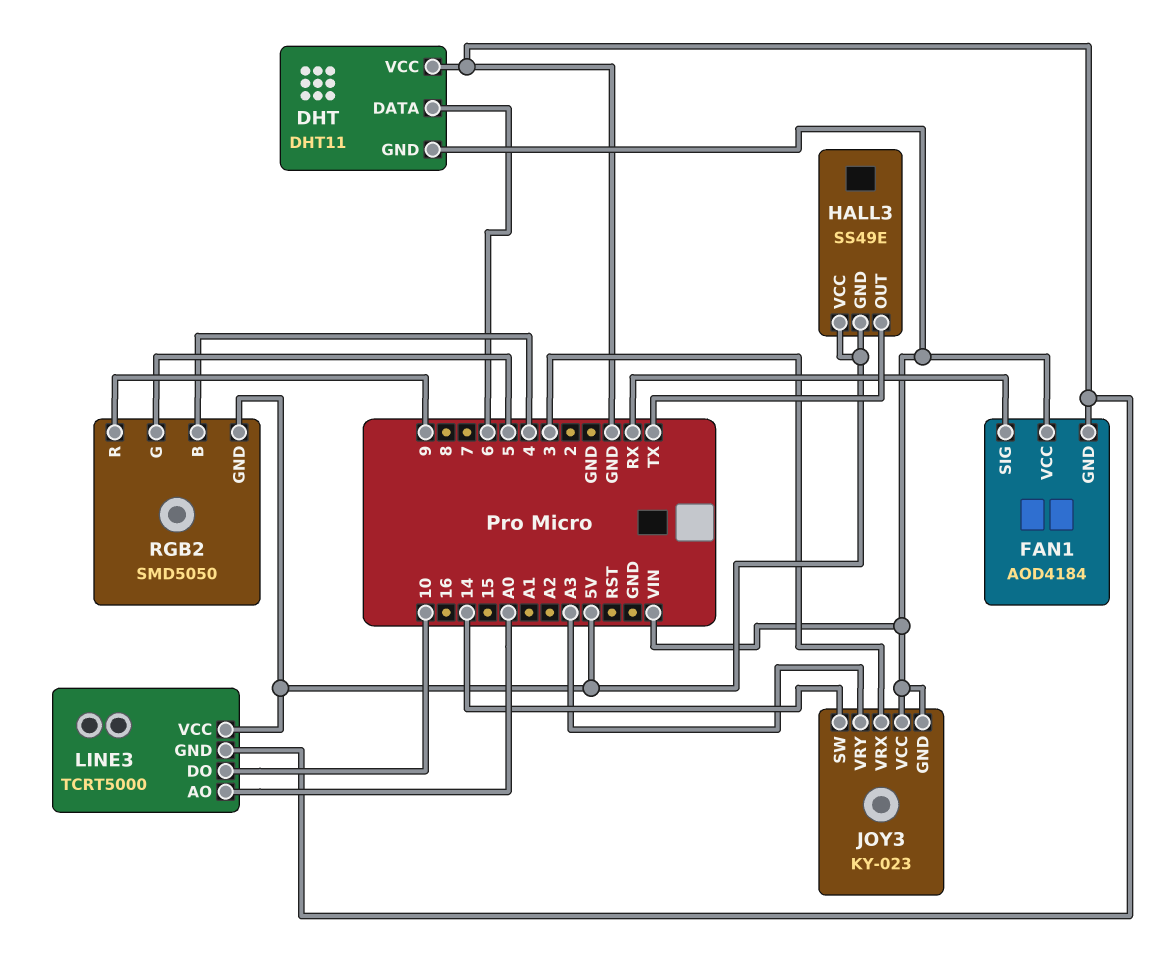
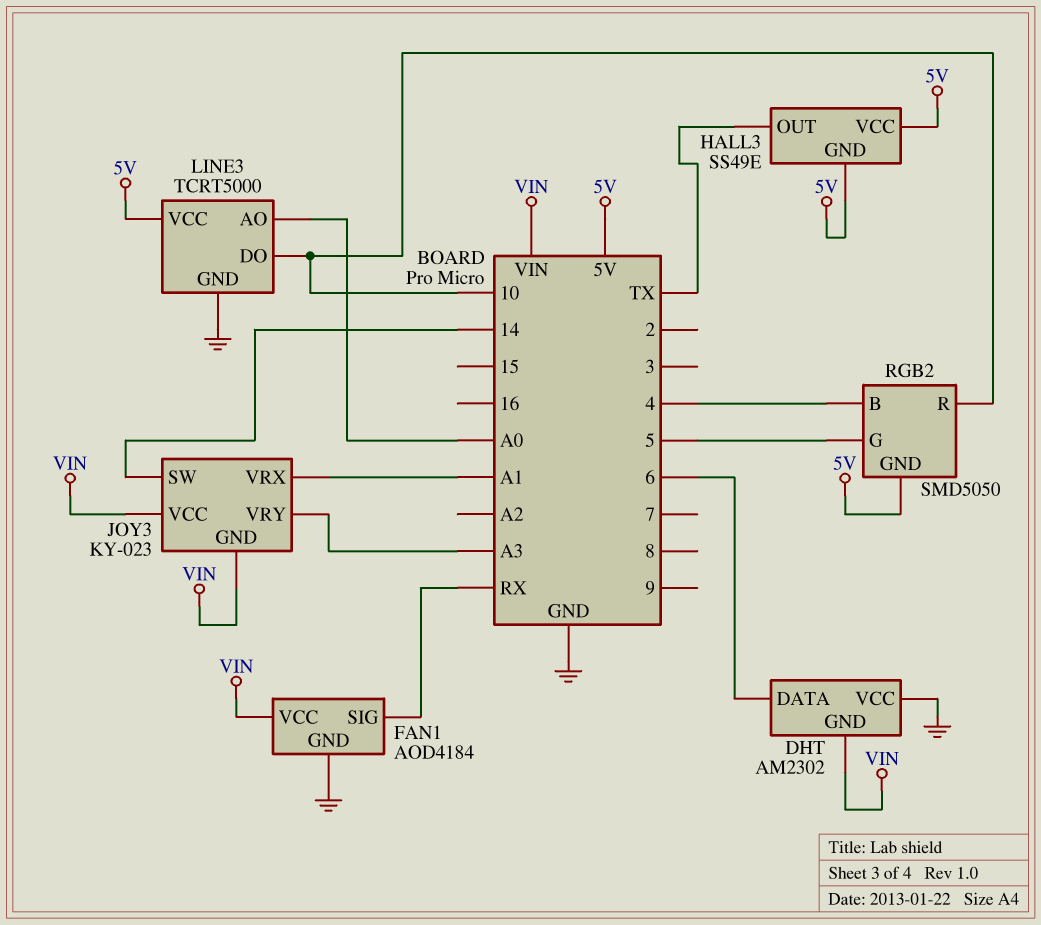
DHT: DHT11 -> AM2302
JOY3 pin VRX: 3 -> A1
RGB2 pin R: 9 -> 10

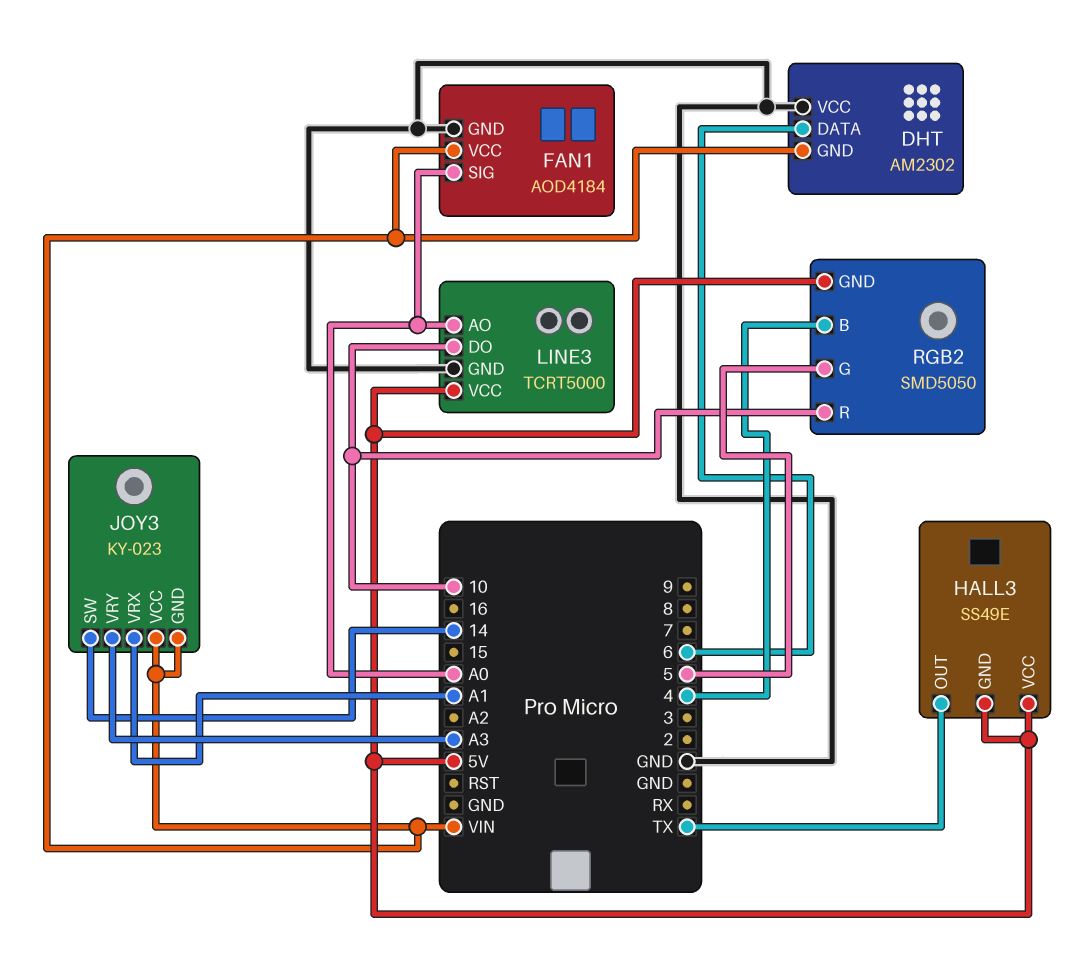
FAN1 pin SIG: RX -> A0

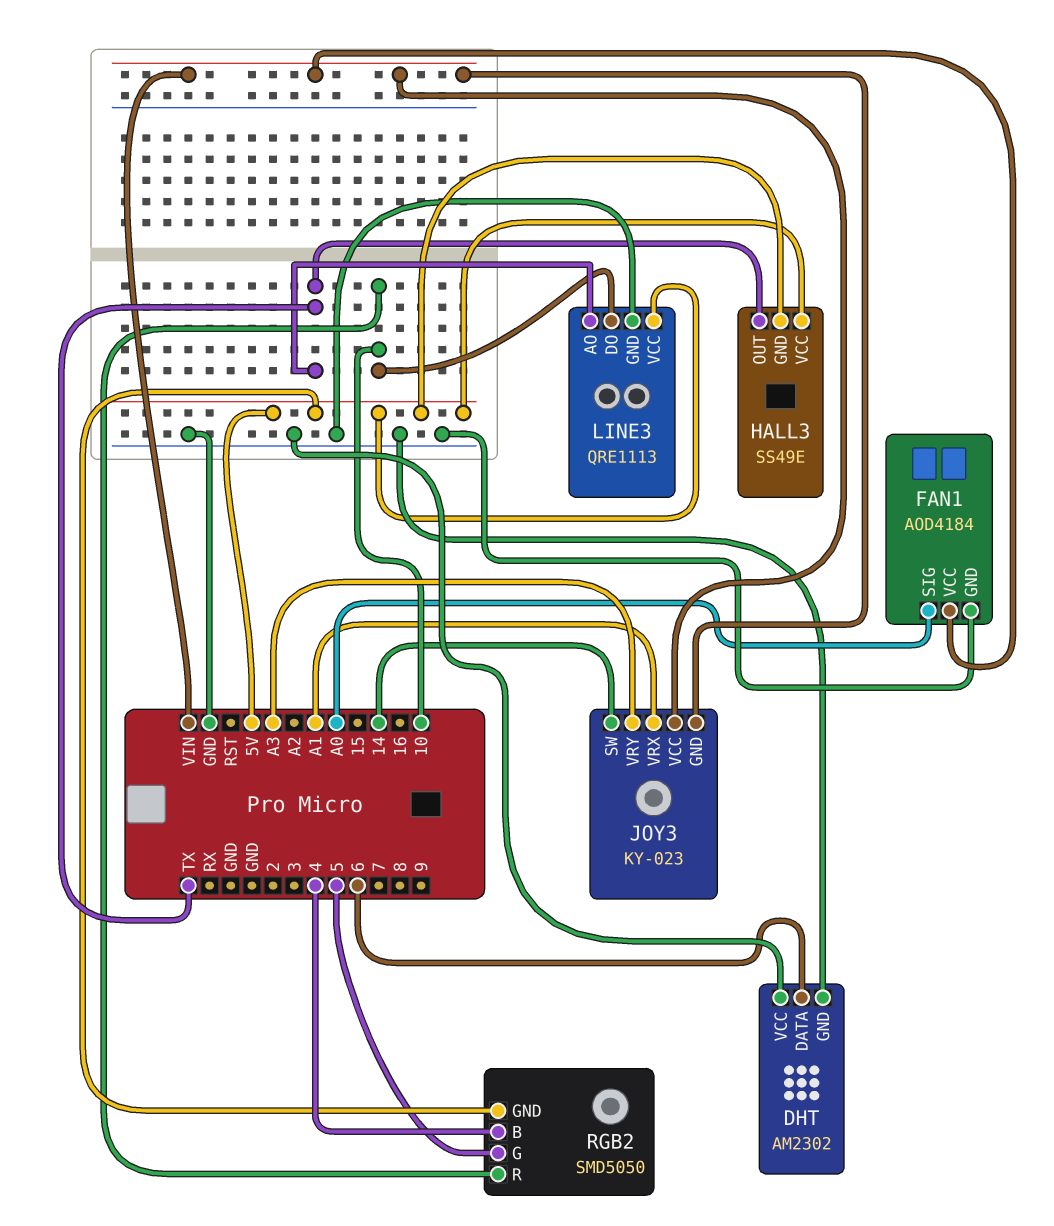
DHT pin GND: VIN -> GND
LINE3: TCRT5000 -> QRE1113
LINE3 pin AO: A0 -> TX

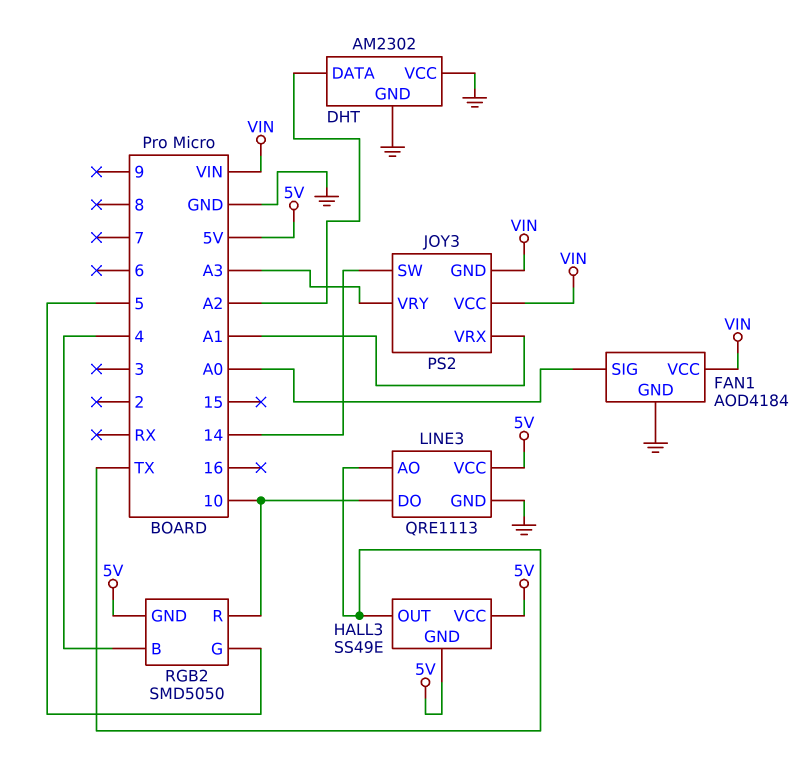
DHT pin DATA: 6 -> A2
JOY3: KY-023 -> PS2

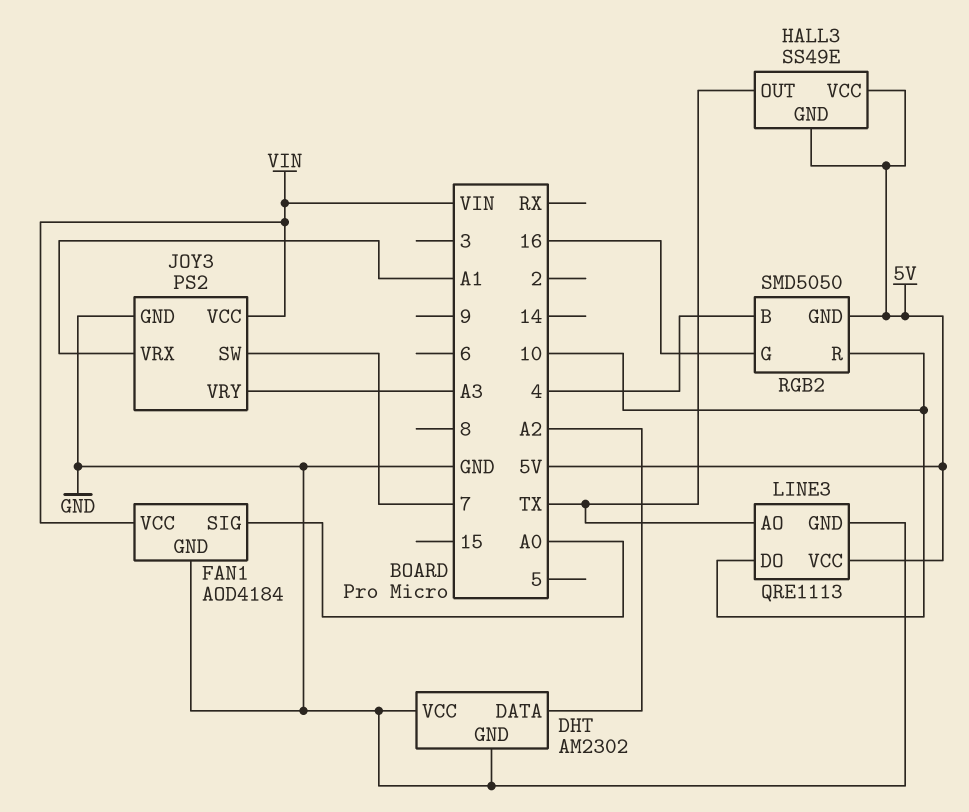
JOY3 pin GND: VIN -> GND
JOY3 pin SW: 14 -> 7
RGB2 pin G: 5 -> 16

